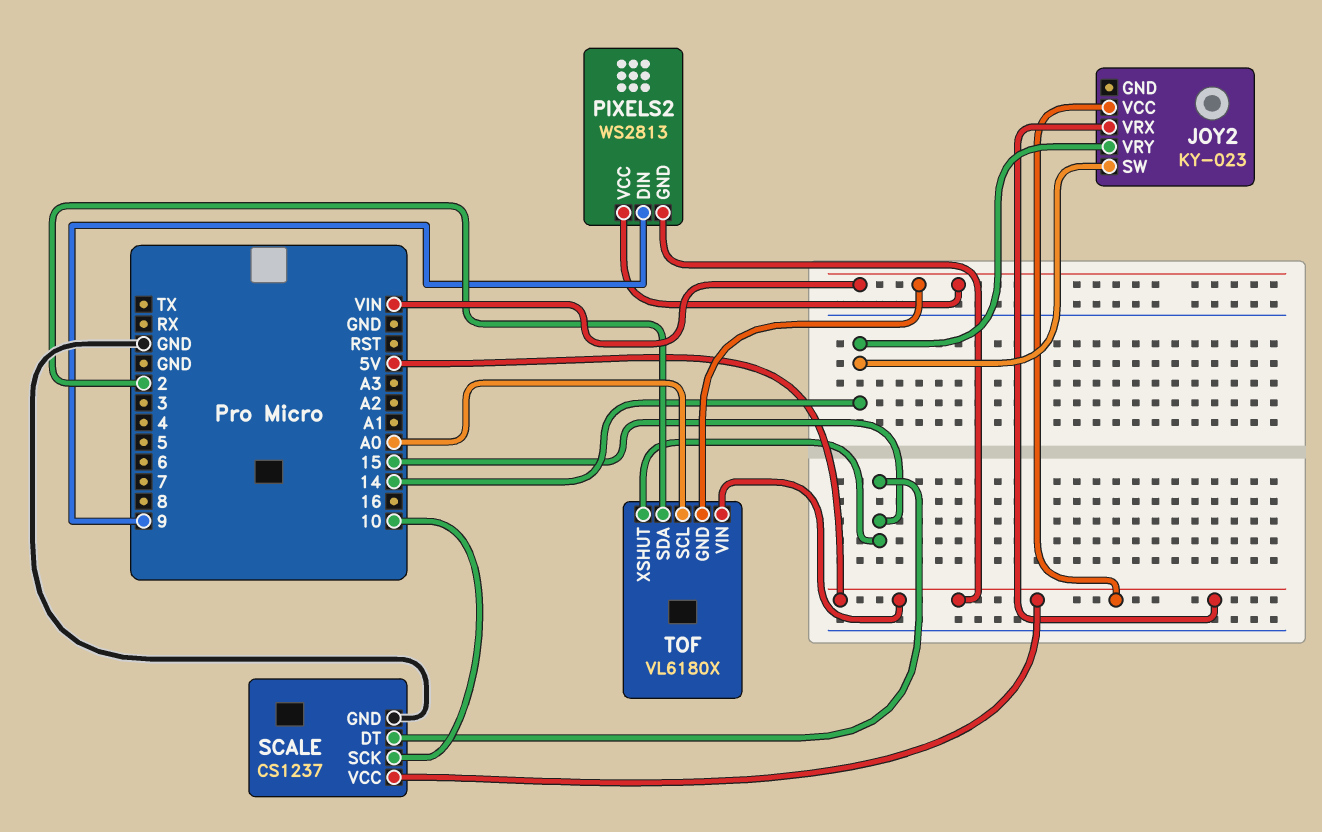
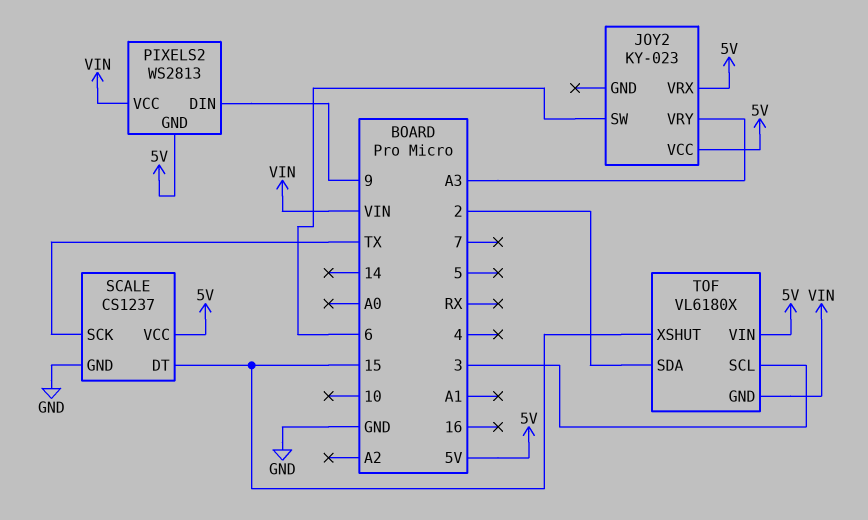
JOY2 pin SW: 14 -> 6
JOY2 pin VRY: 14 -> A3
SCALE pin SCK: 10 -> TX
TOF pin SCL: A0 -> 3

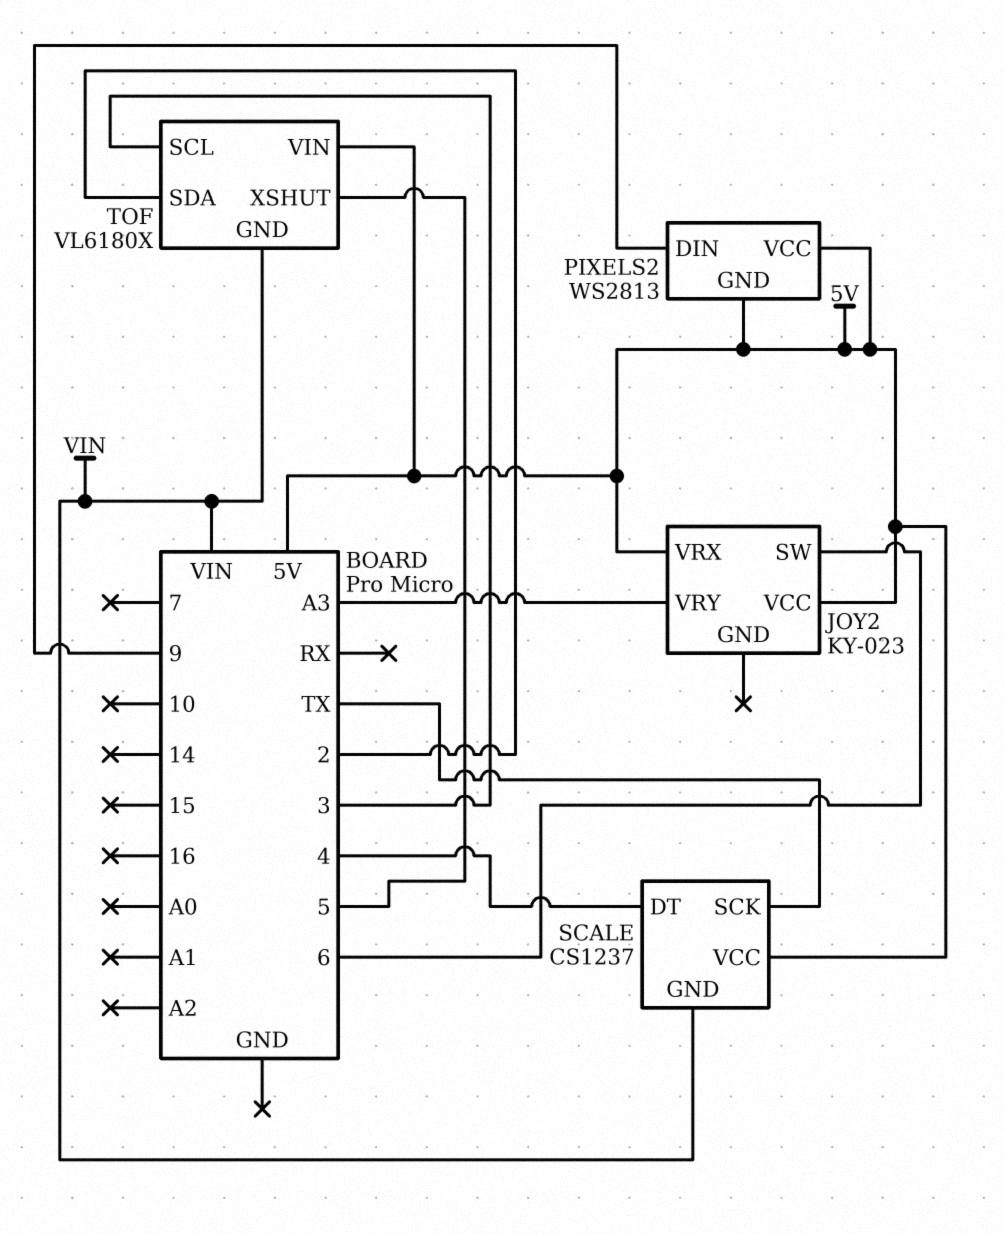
PIXELS2 pin VCC: VIN -> 5V
SCALE pin DT: 15 -> 4
SCALE pin GND: GND -> VIN
TOF pin XSHUT: 15 -> 5

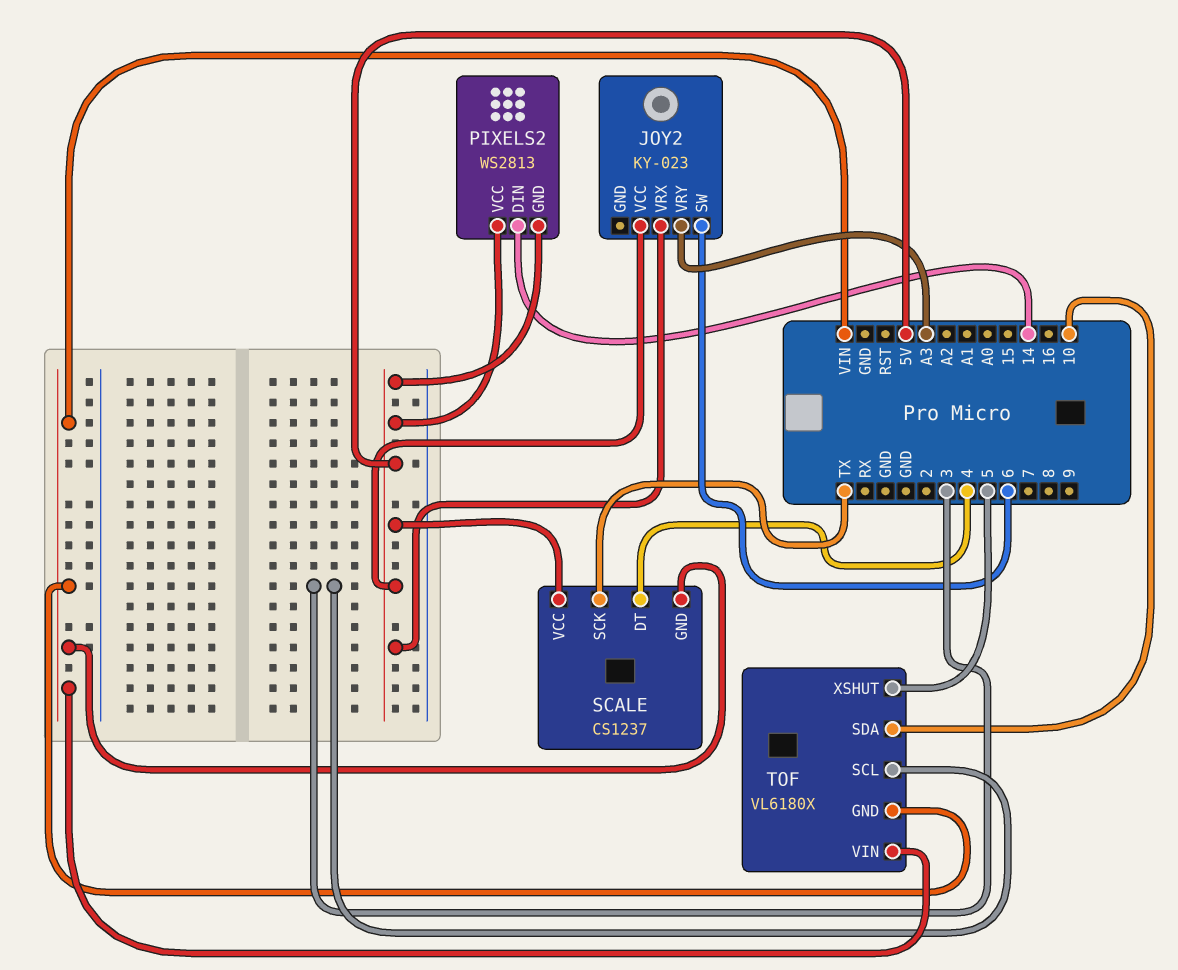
PIXELS2 pin DIN: 9 -> 14
TOF pin SDA: 2 -> 10
TOF pin VIN: 5V -> VIN

